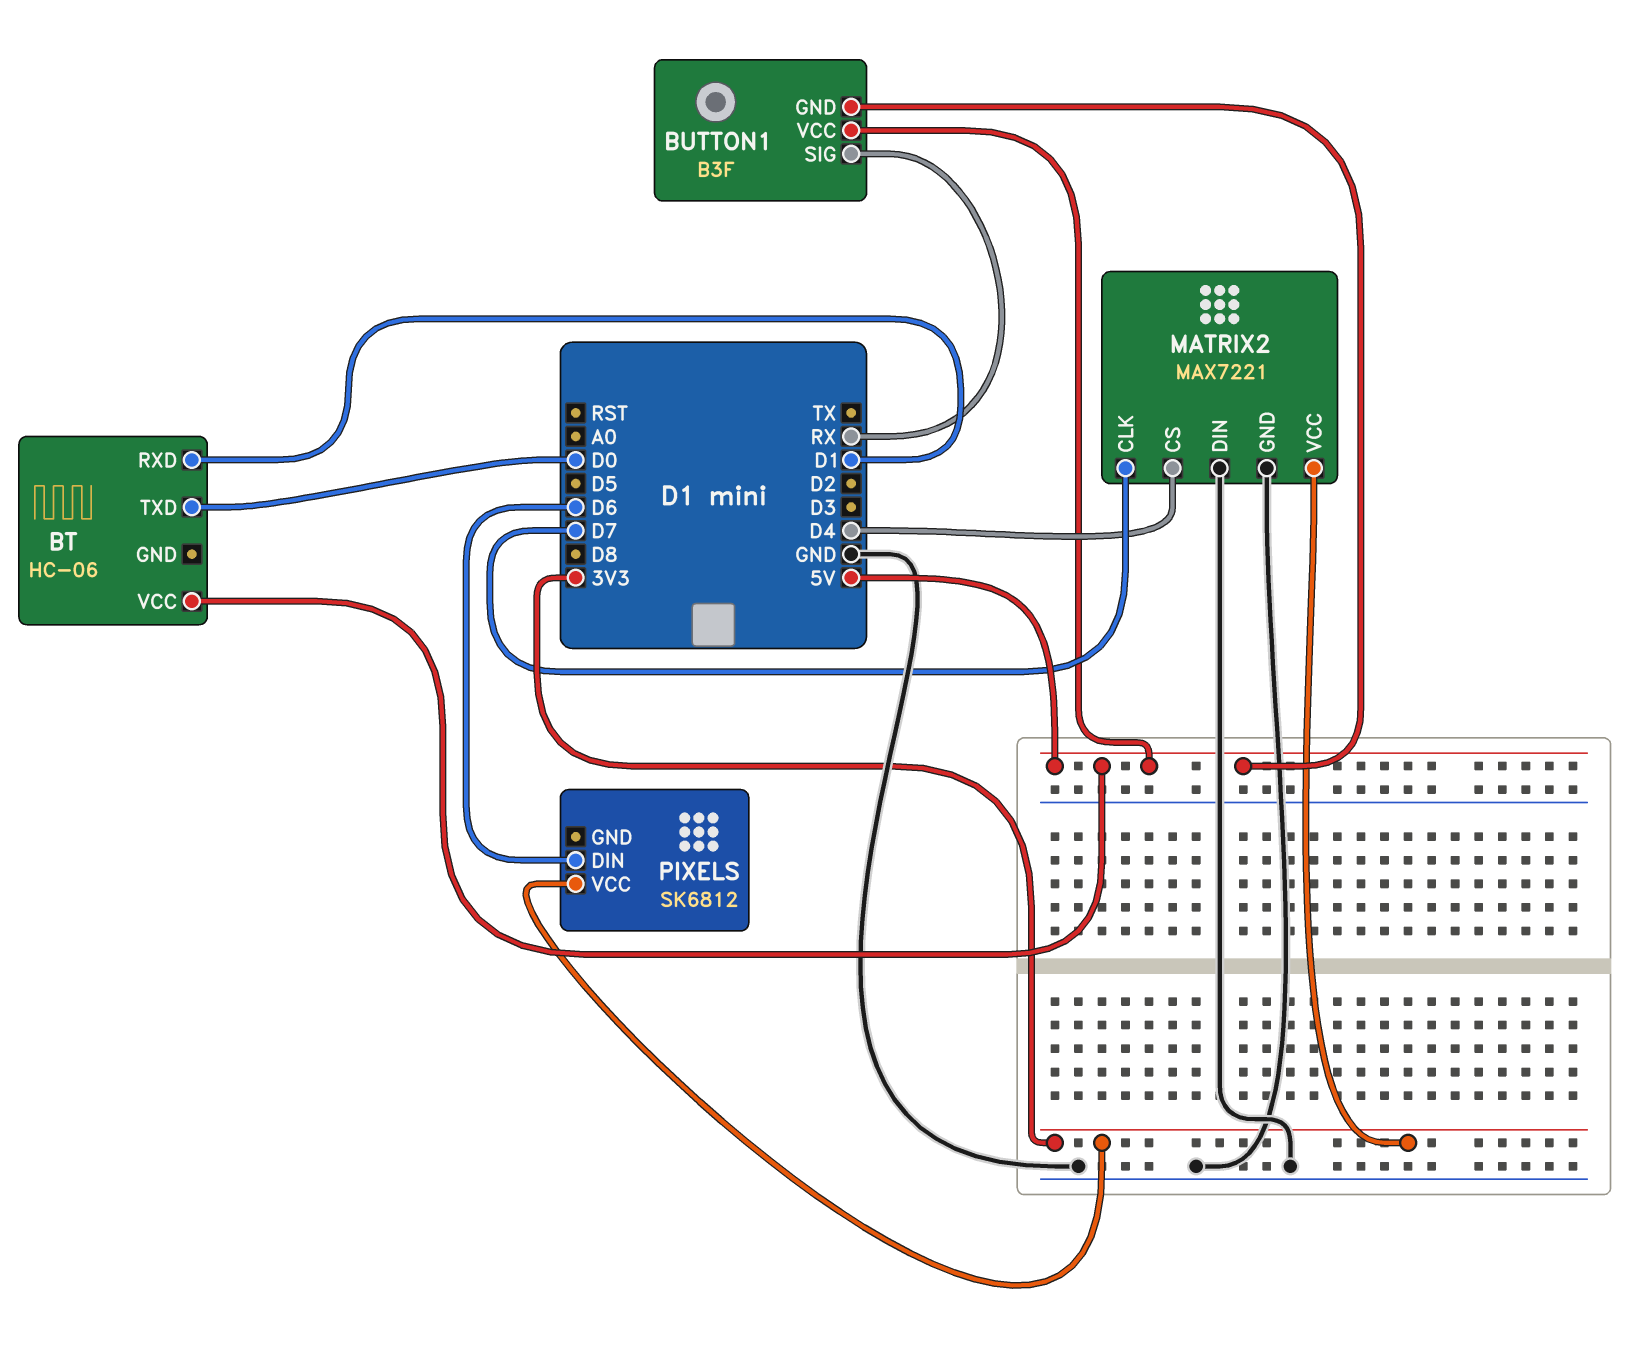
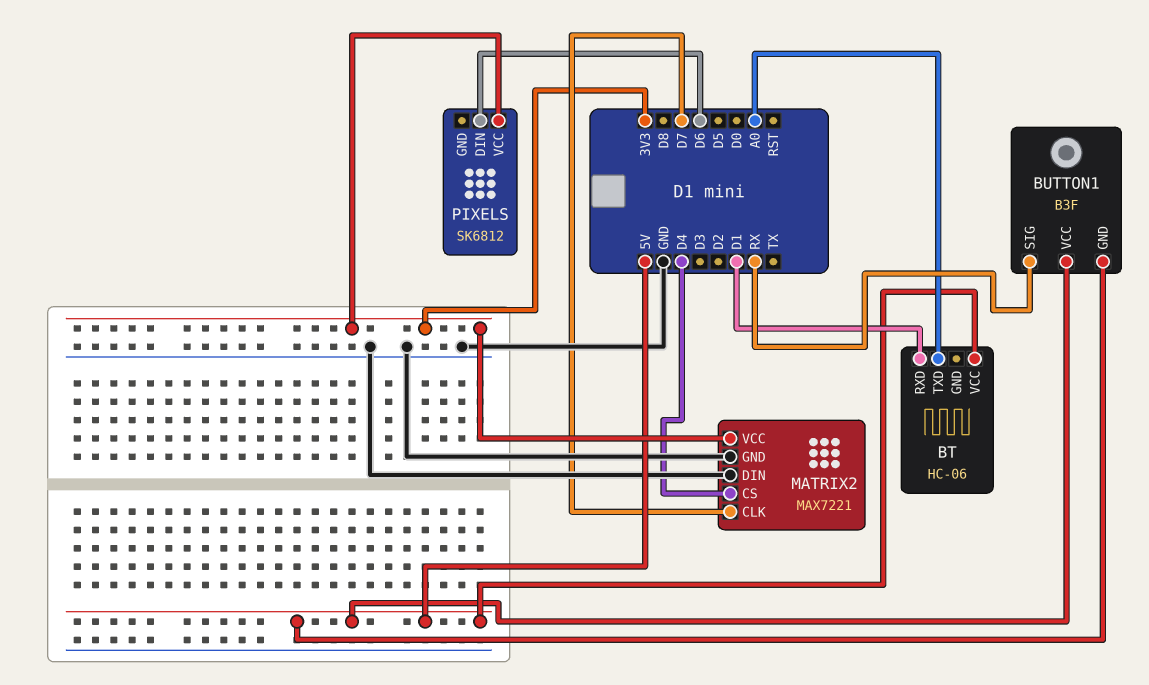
BT pin TXD: D0 -> A0

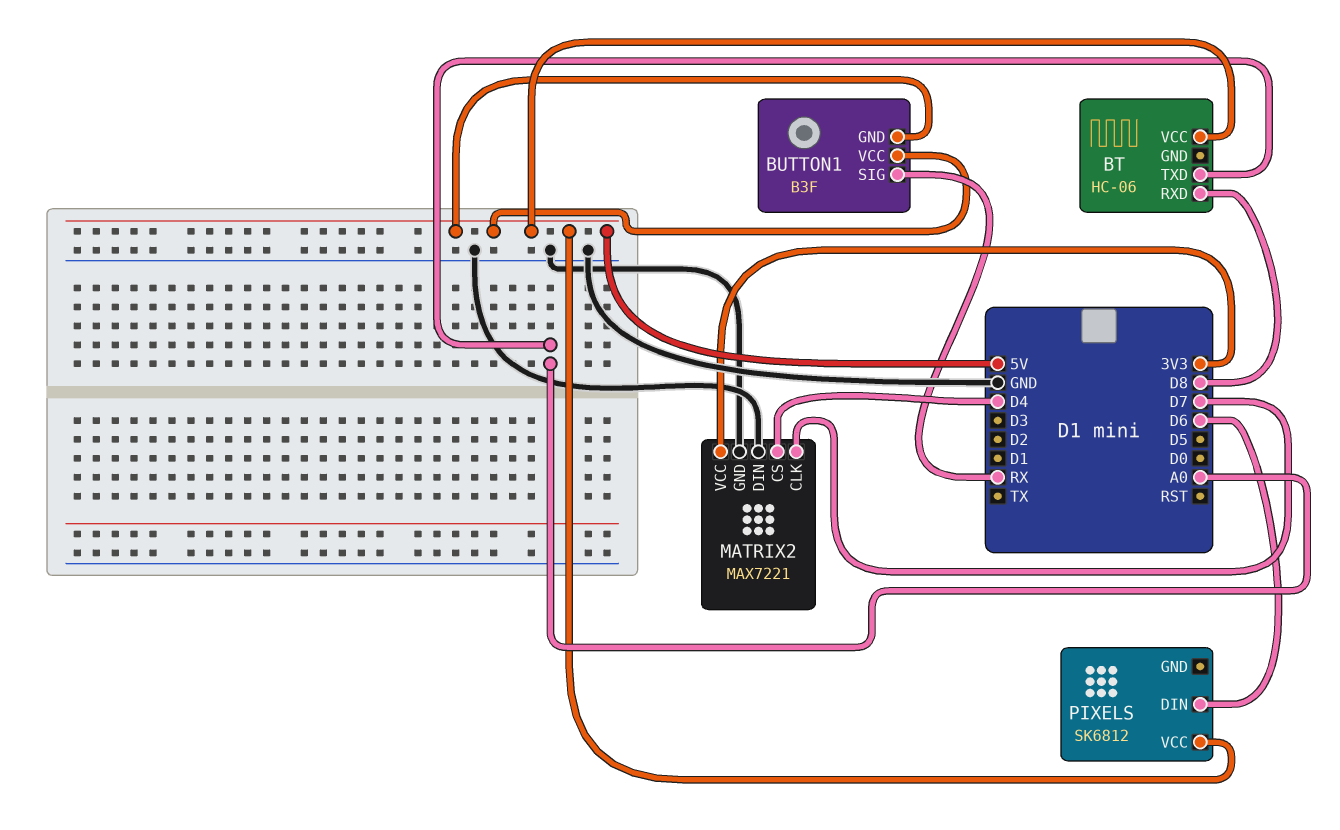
BT pin RXD: D1 -> D8
PIXELS pin VCC: 3V3 -> 5V

